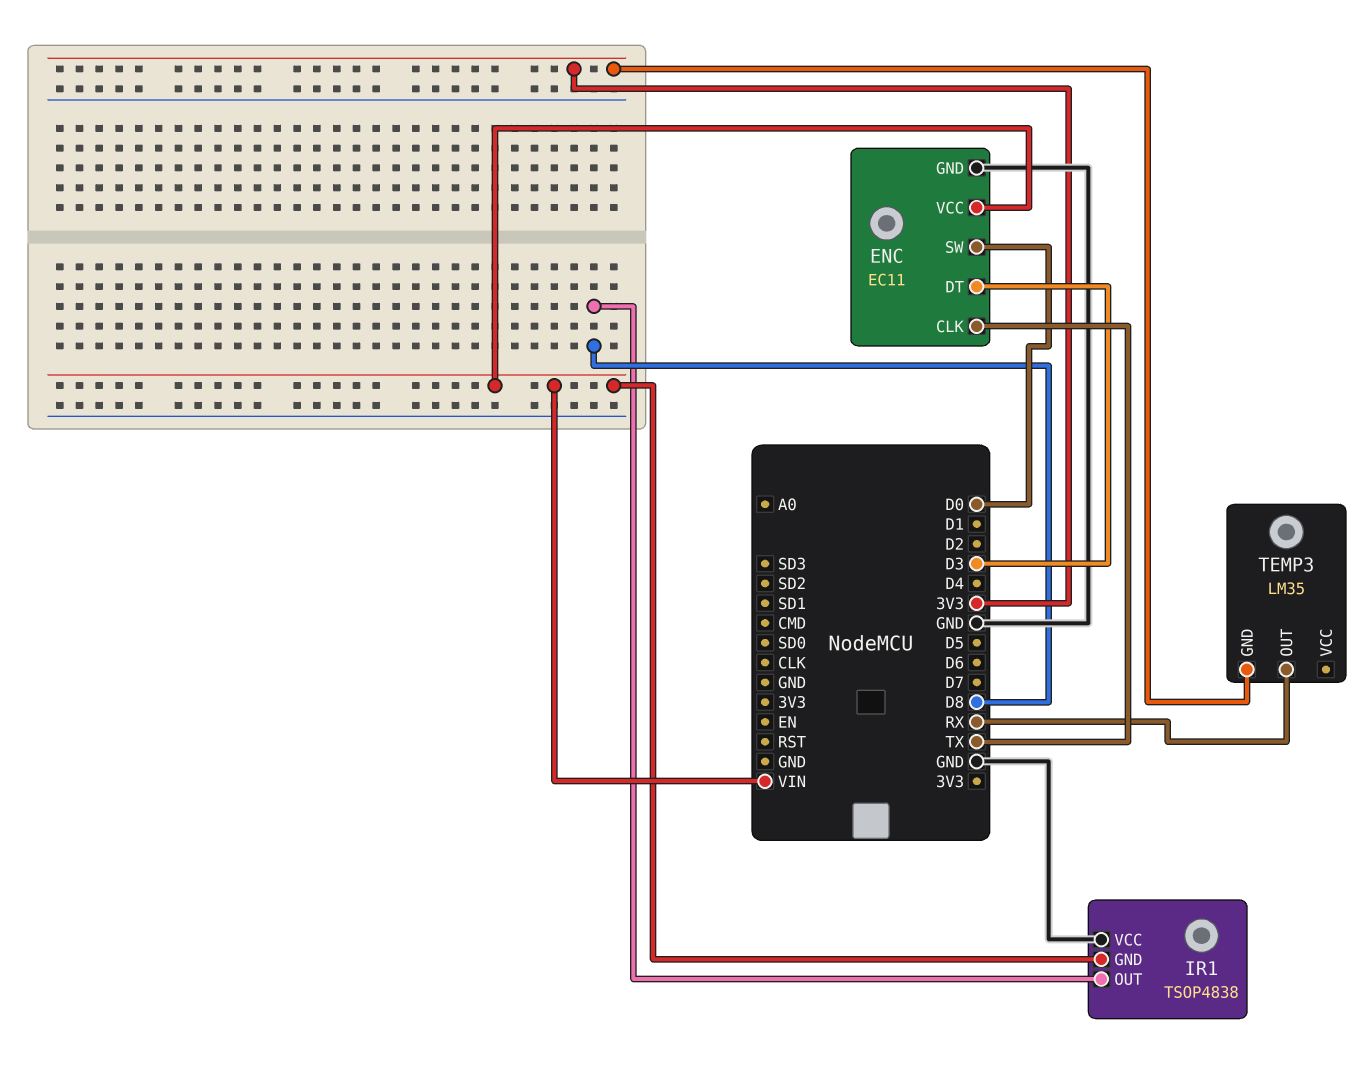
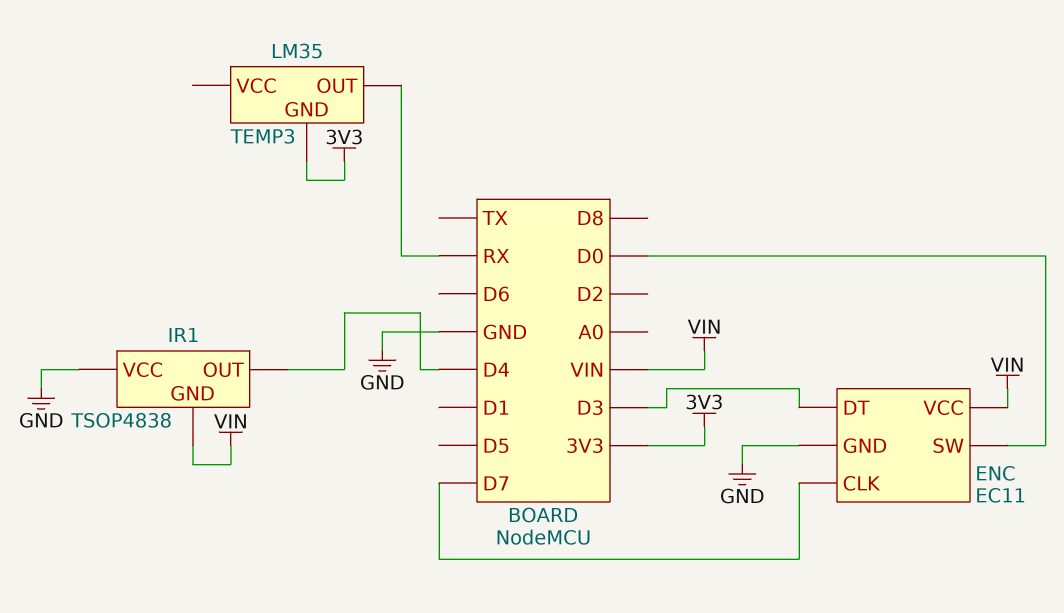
ENC pin CLK: TX -> D7
IR1 pin OUT: D8 -> D4

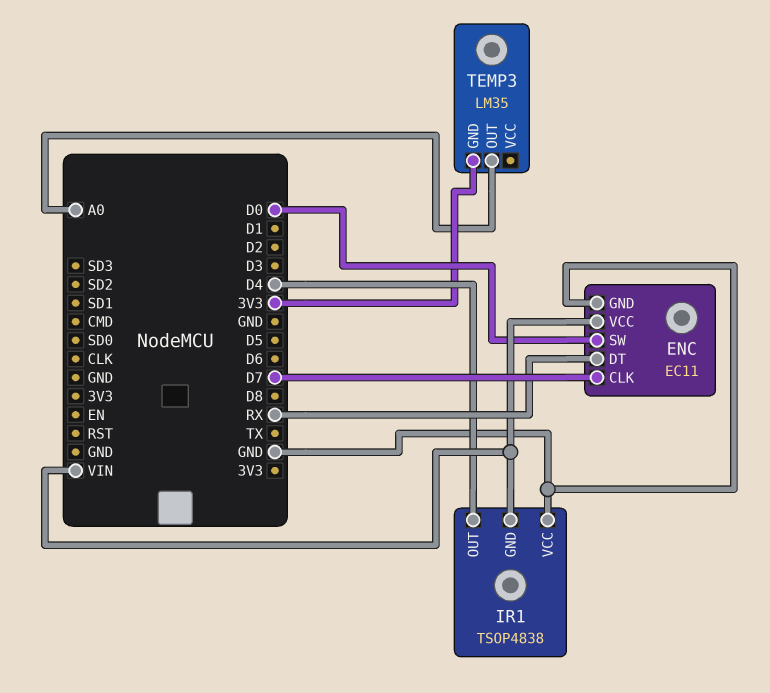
ENC pin DT: D3 -> RX
TEMP3 pin OUT: RX -> A0

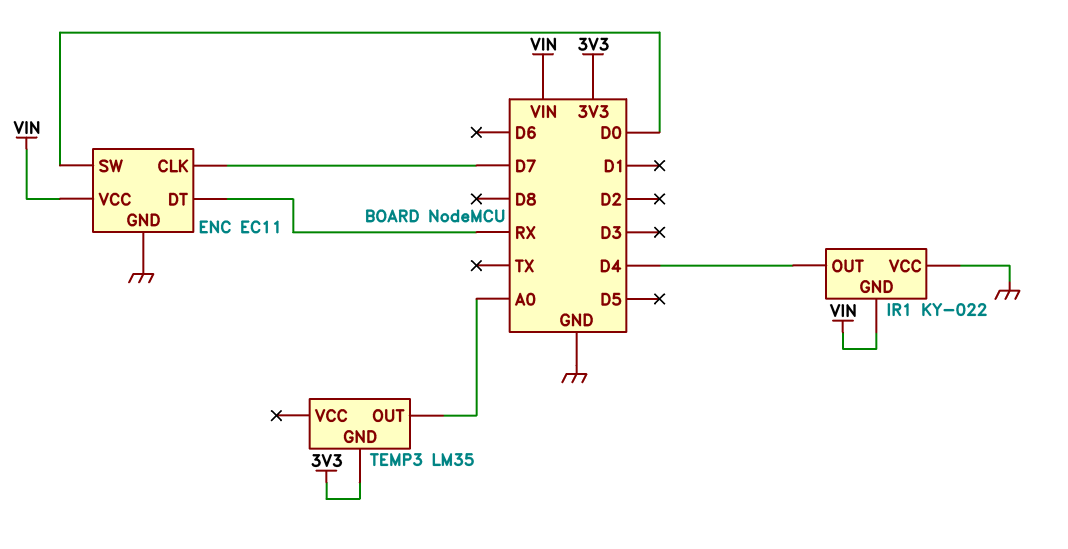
IR1: TSOP4838 -> KY-022

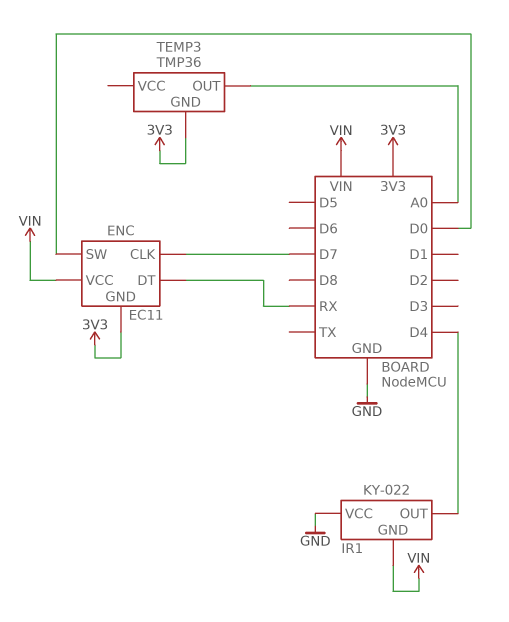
ENC pin GND: GND -> 3V3
TEMP3: LM35 -> TMP36

